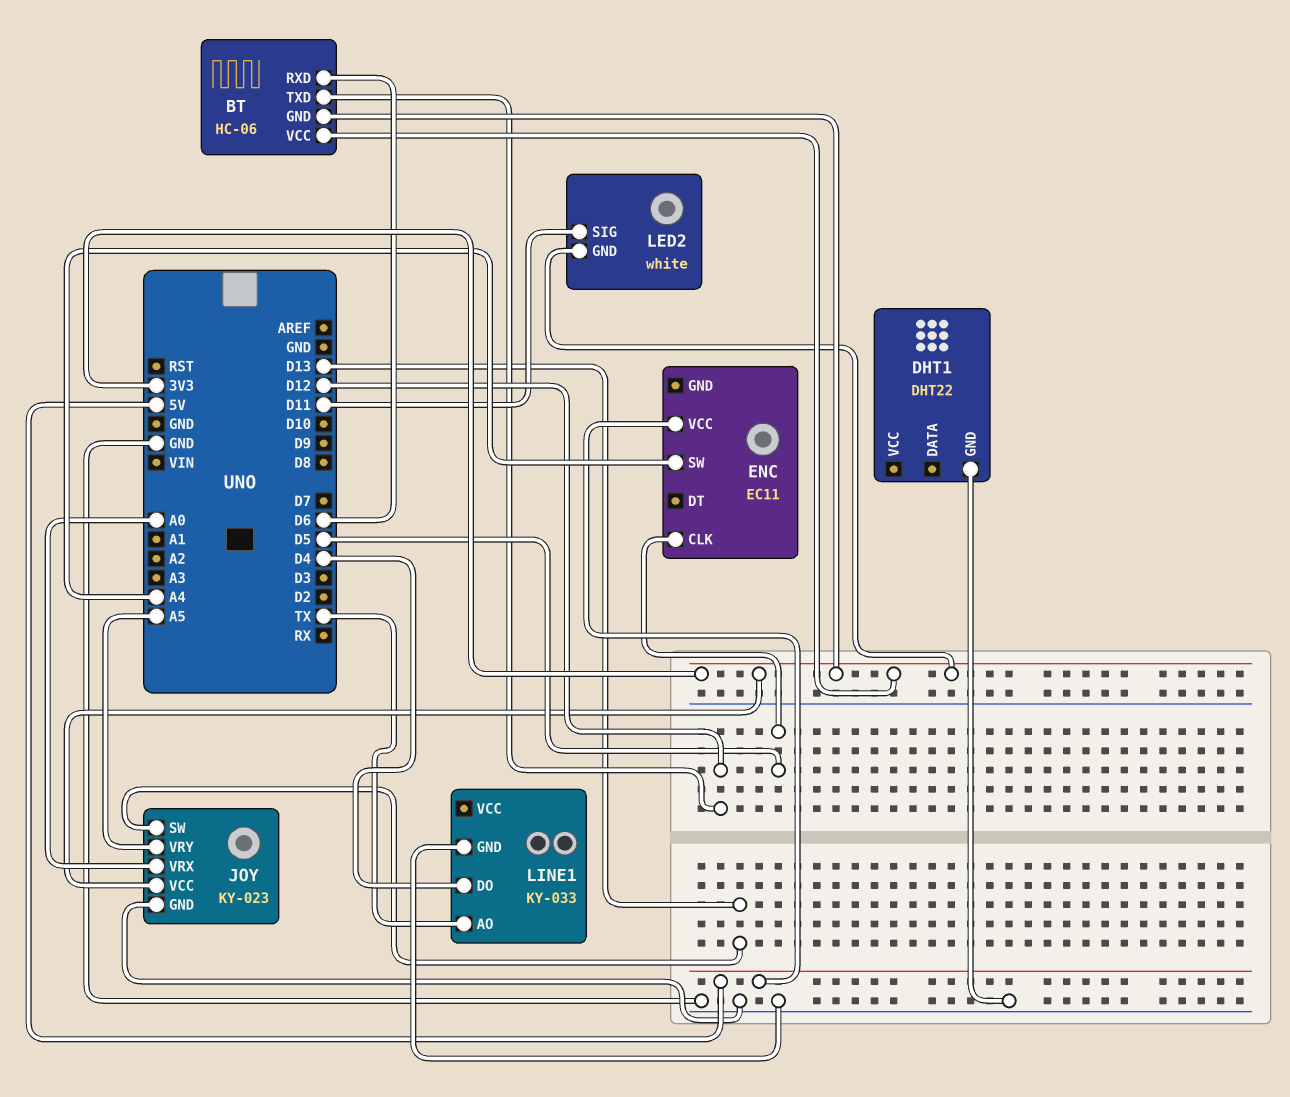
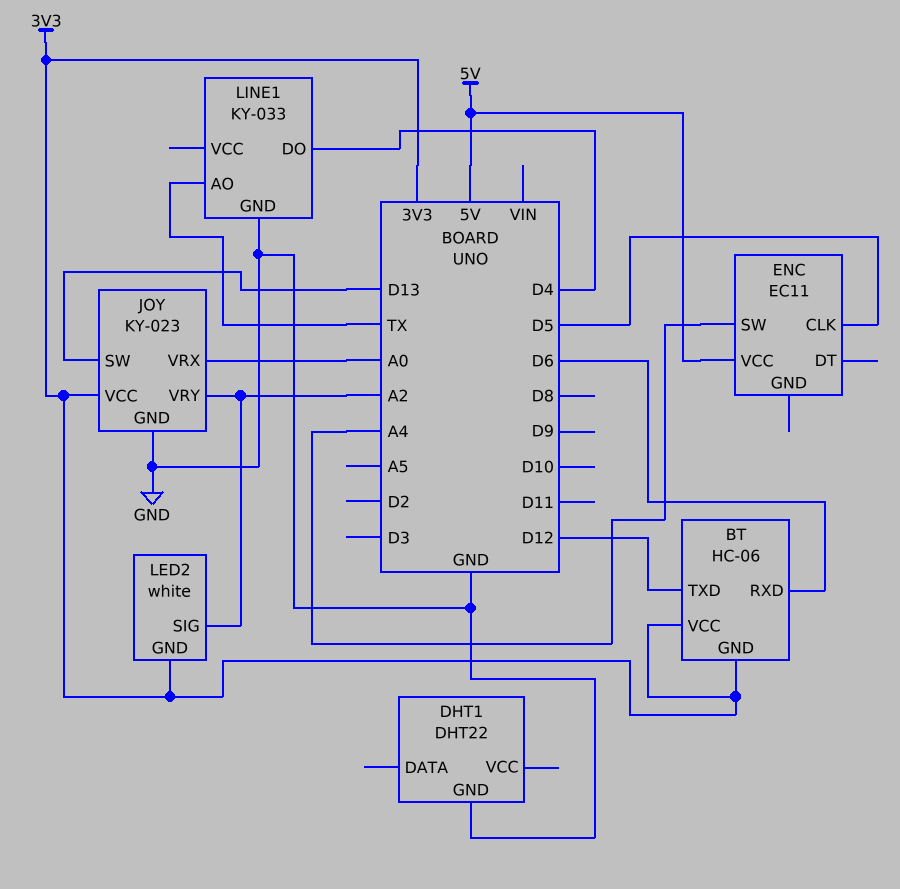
JOY pin VRY: A5 -> A2
LED2 pin SIG: D11 -> A2

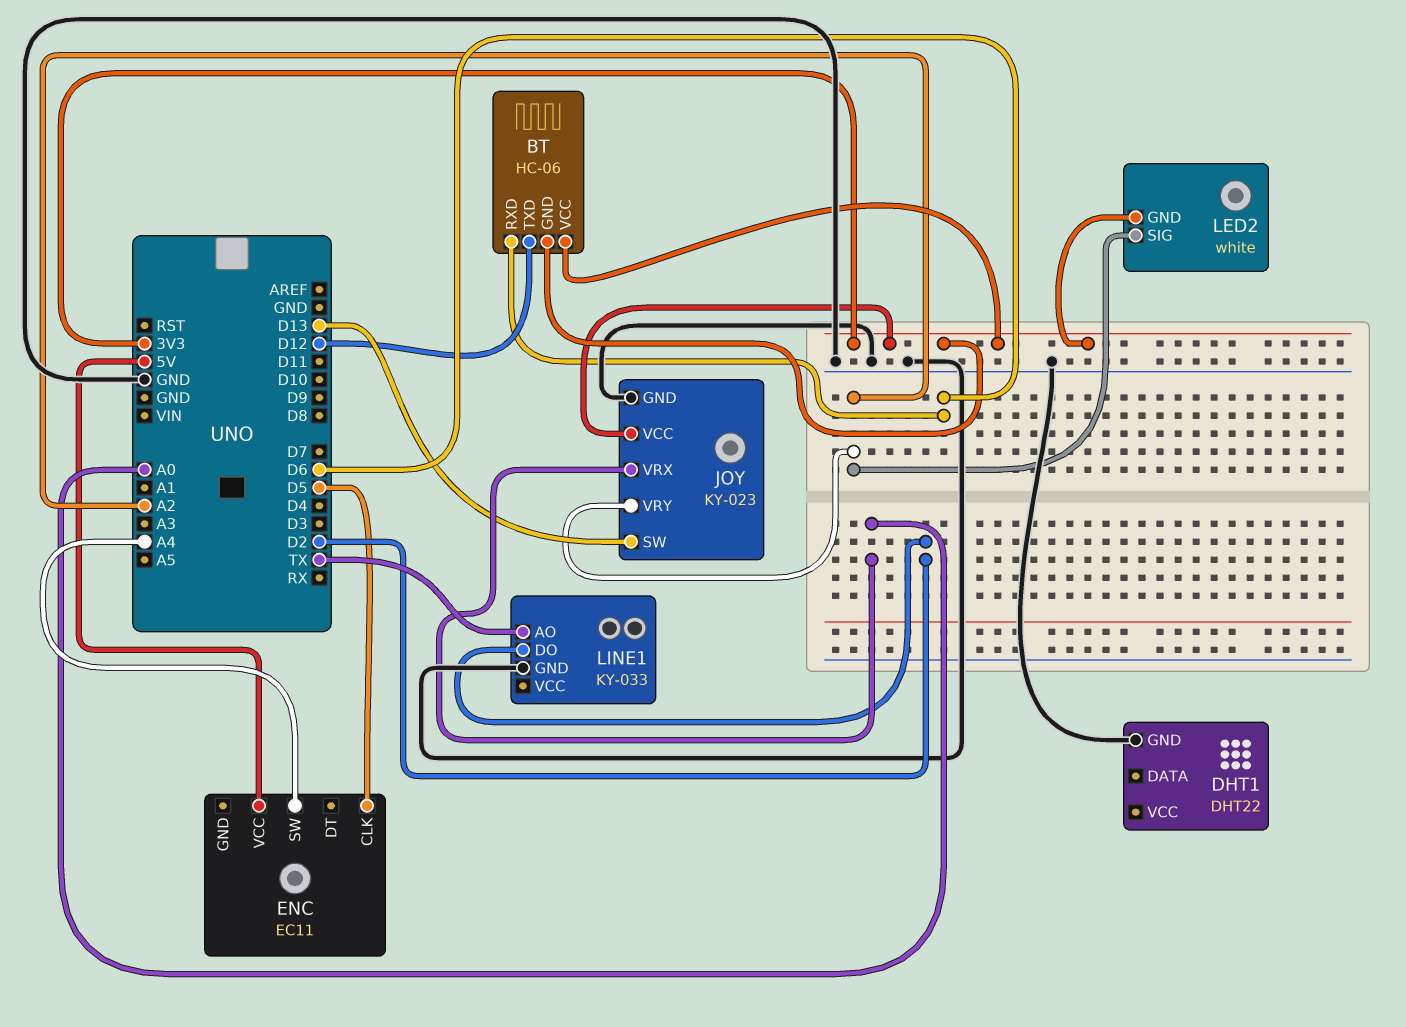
LINE1 pin DO: D4 -> D2

